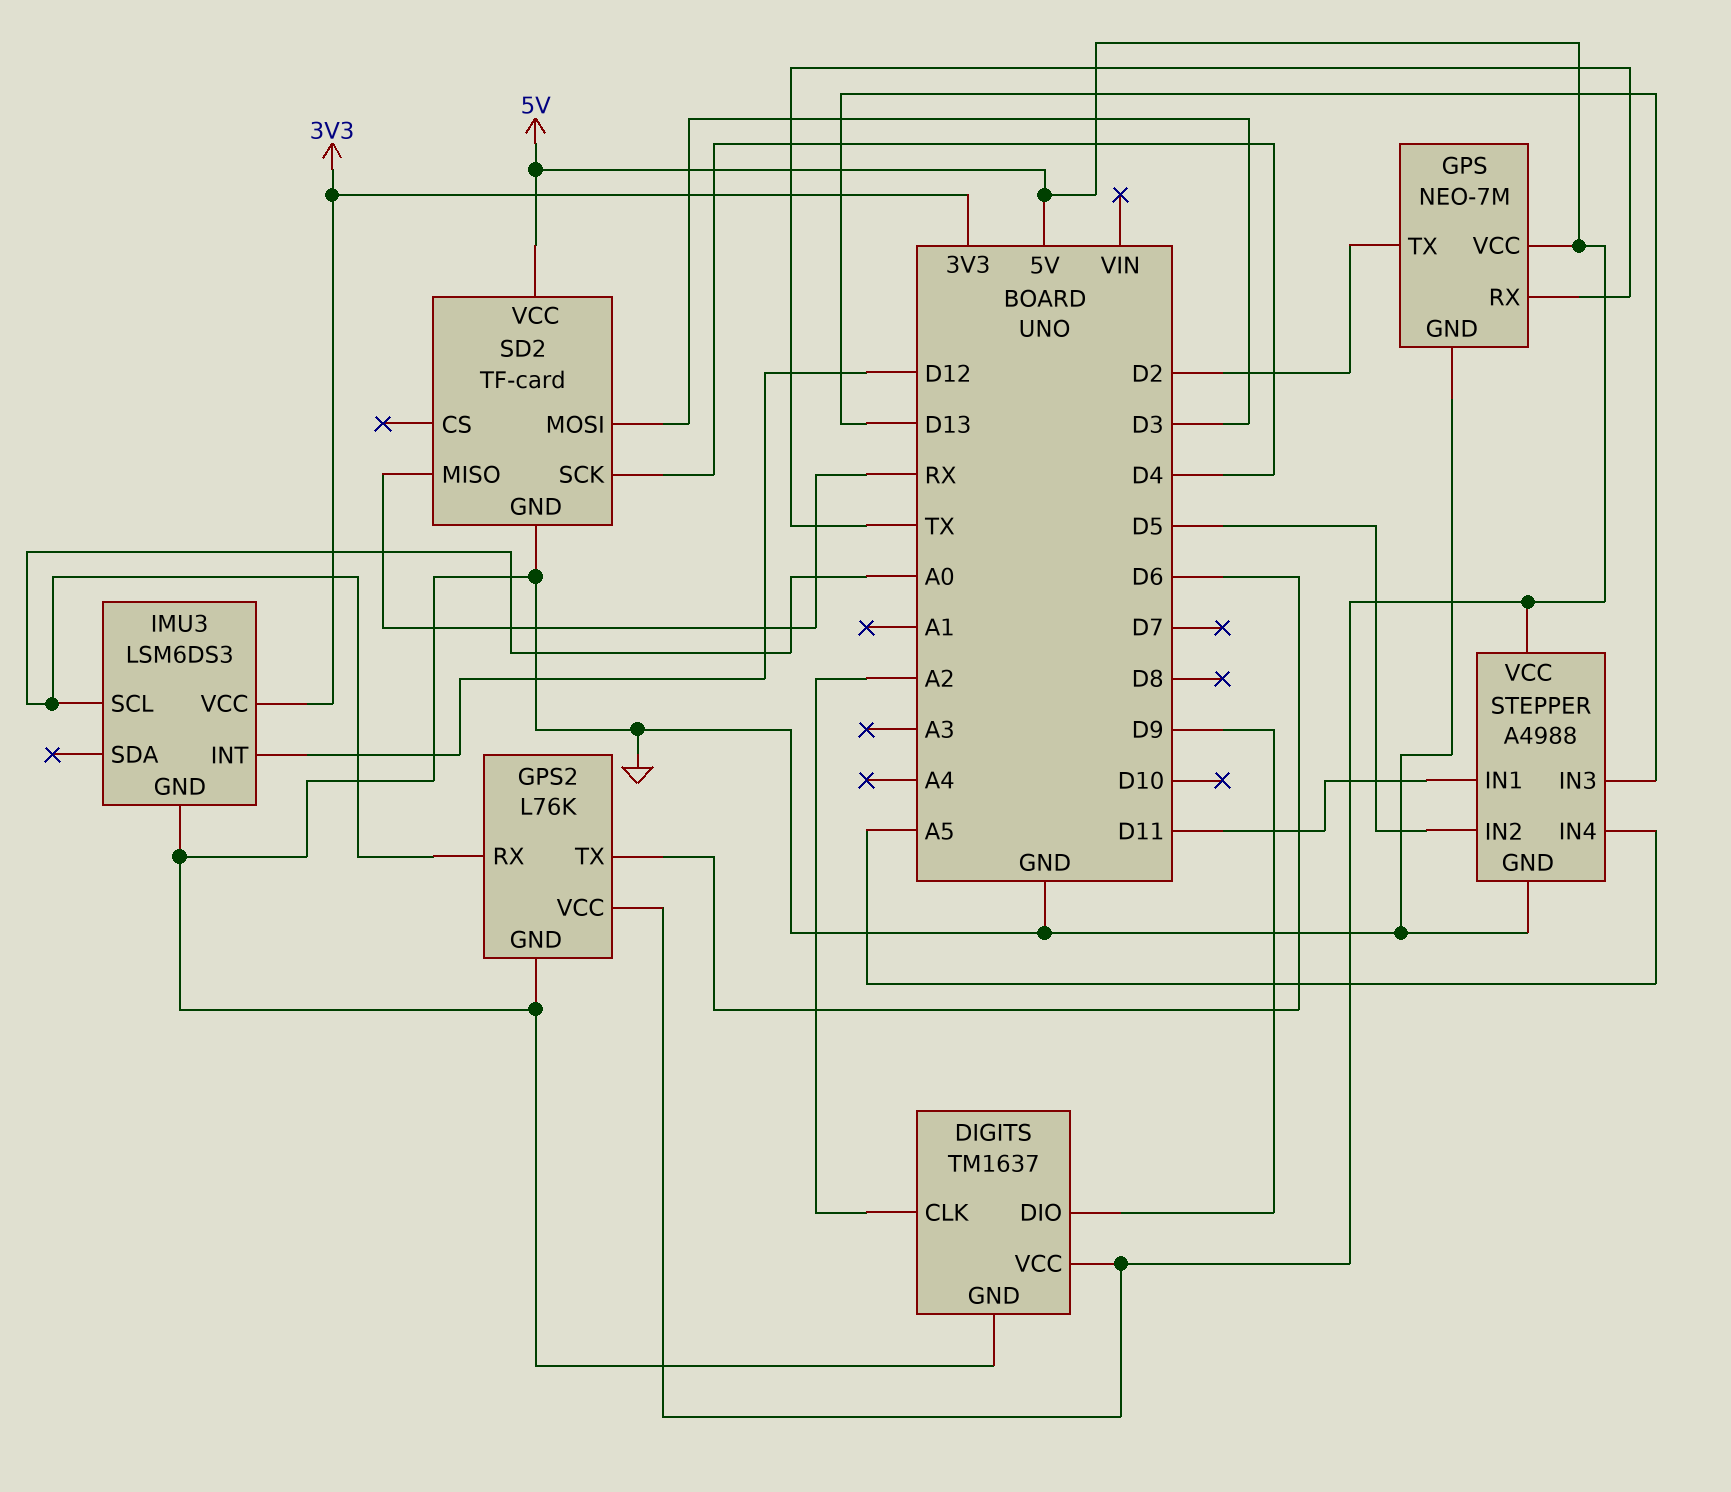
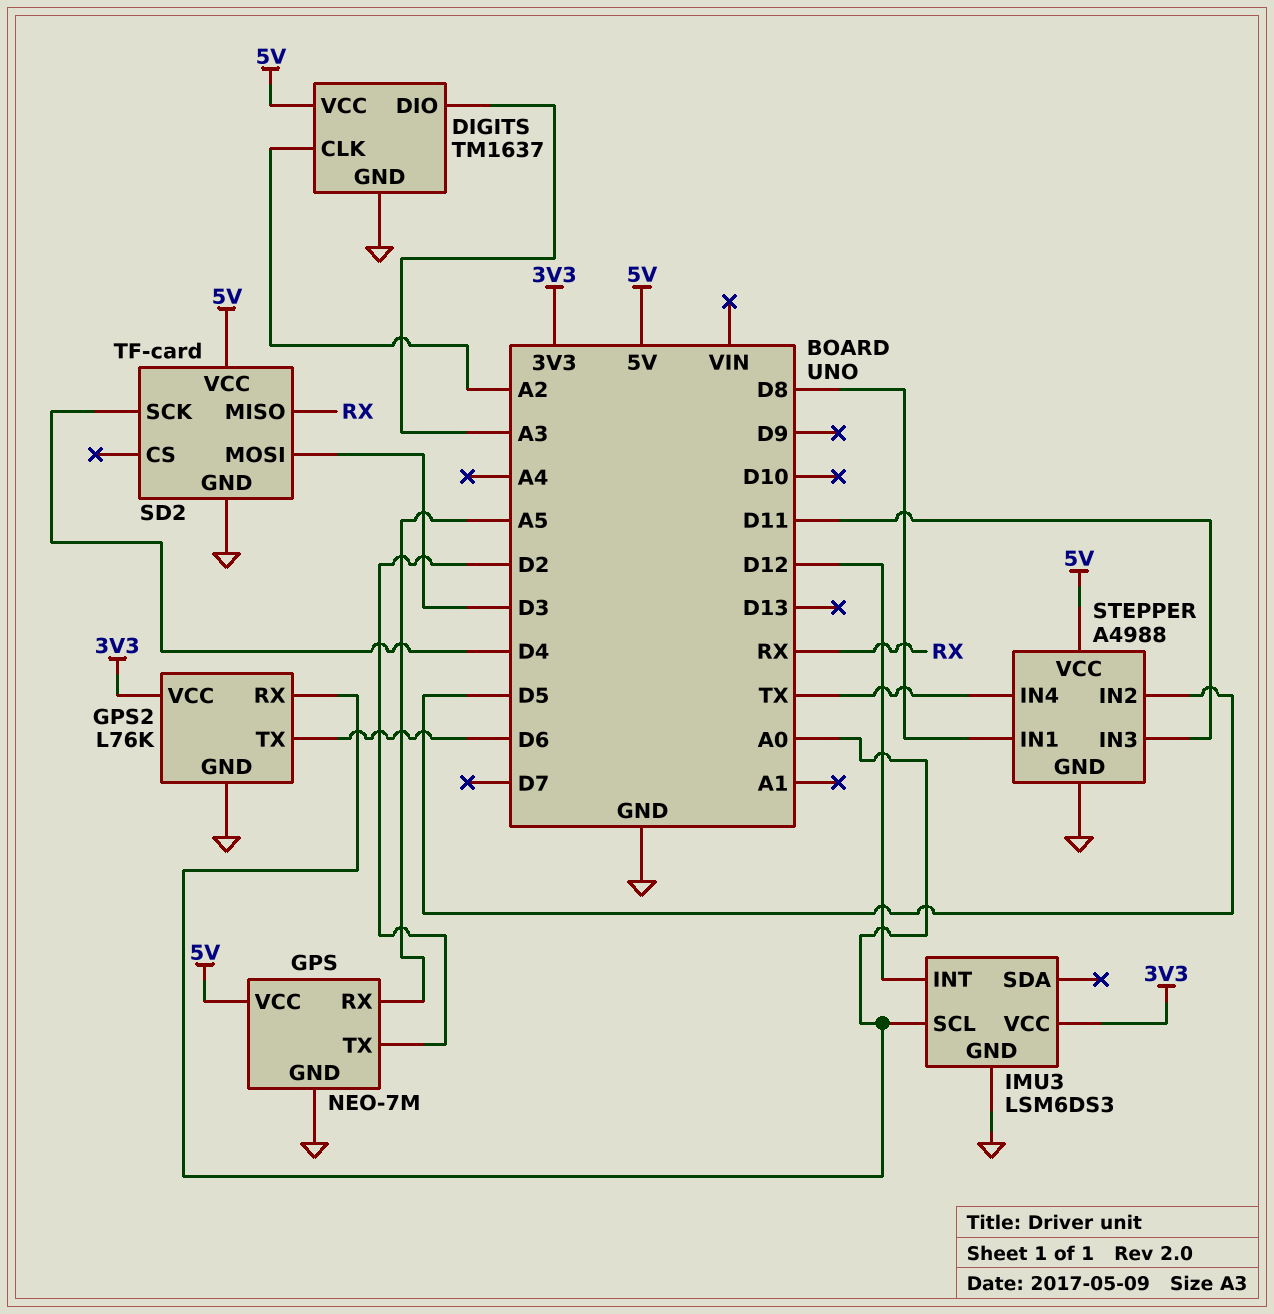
DIGITS pin DIO: D9 -> A3
GPS pin RX: TX -> A5
GPS2 pin VCC: 5V -> 3V3
STEPPER pin IN1: D11 -> D8
STEPPER pin IN3: D13 -> D11
STEPPER pin IN4: A5 -> TX

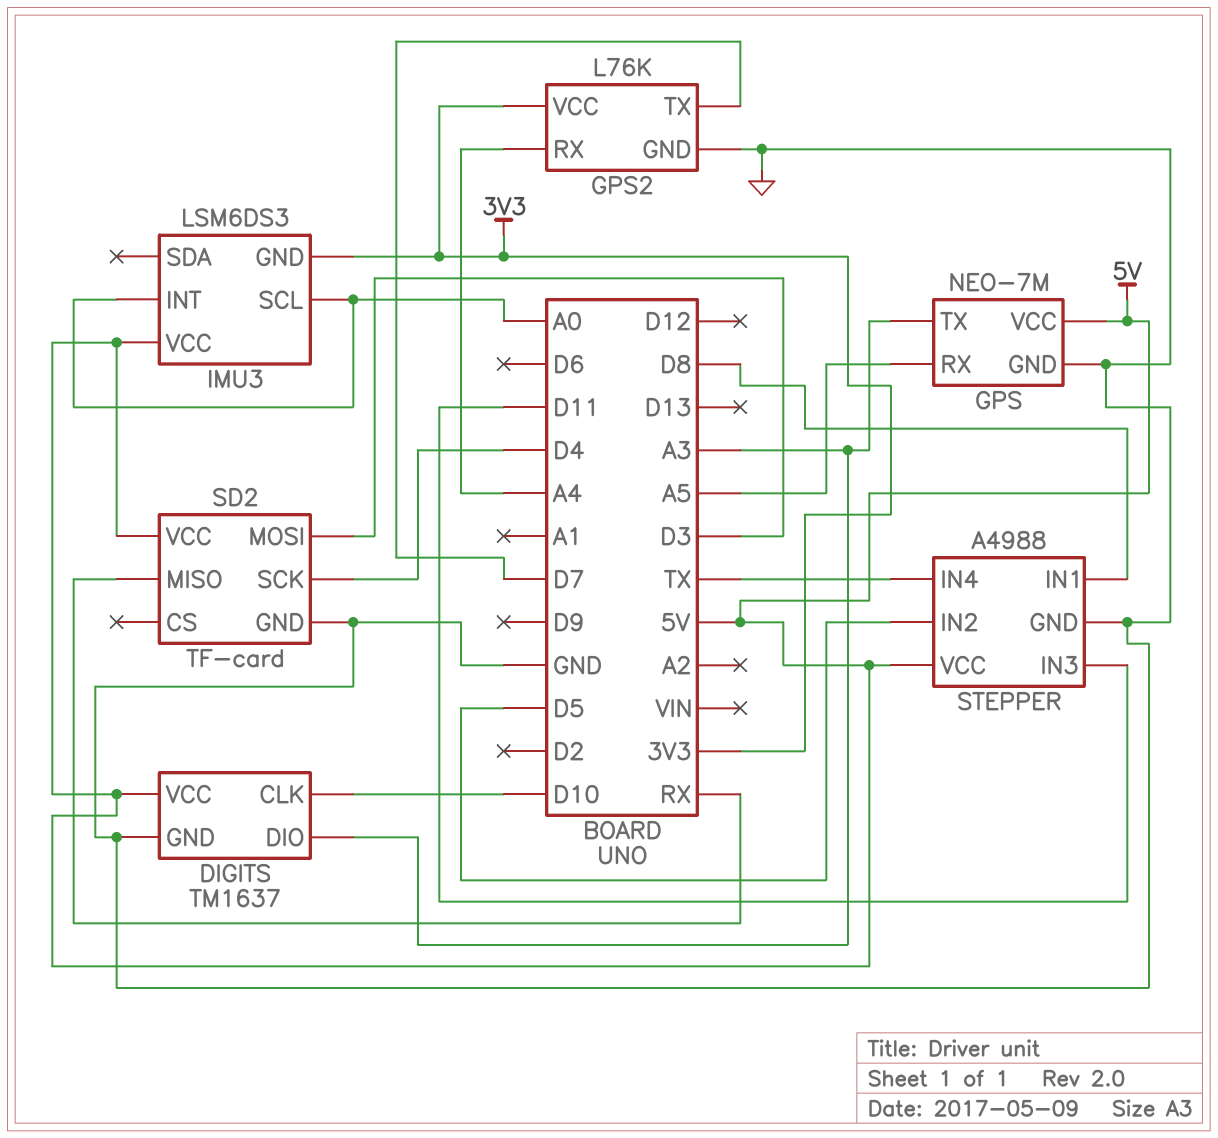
DIGITS pin CLK: A2 -> D10
GPS pin TX: D2 -> A3
GPS2 pin RX: A0 -> A4
GPS2 pin TX: D6 -> D7
IMU3 pin GND: GND -> 3V3
IMU3 pin INT: D12 -> A0
IMU3 pin VCC: 3V3 -> 5V

